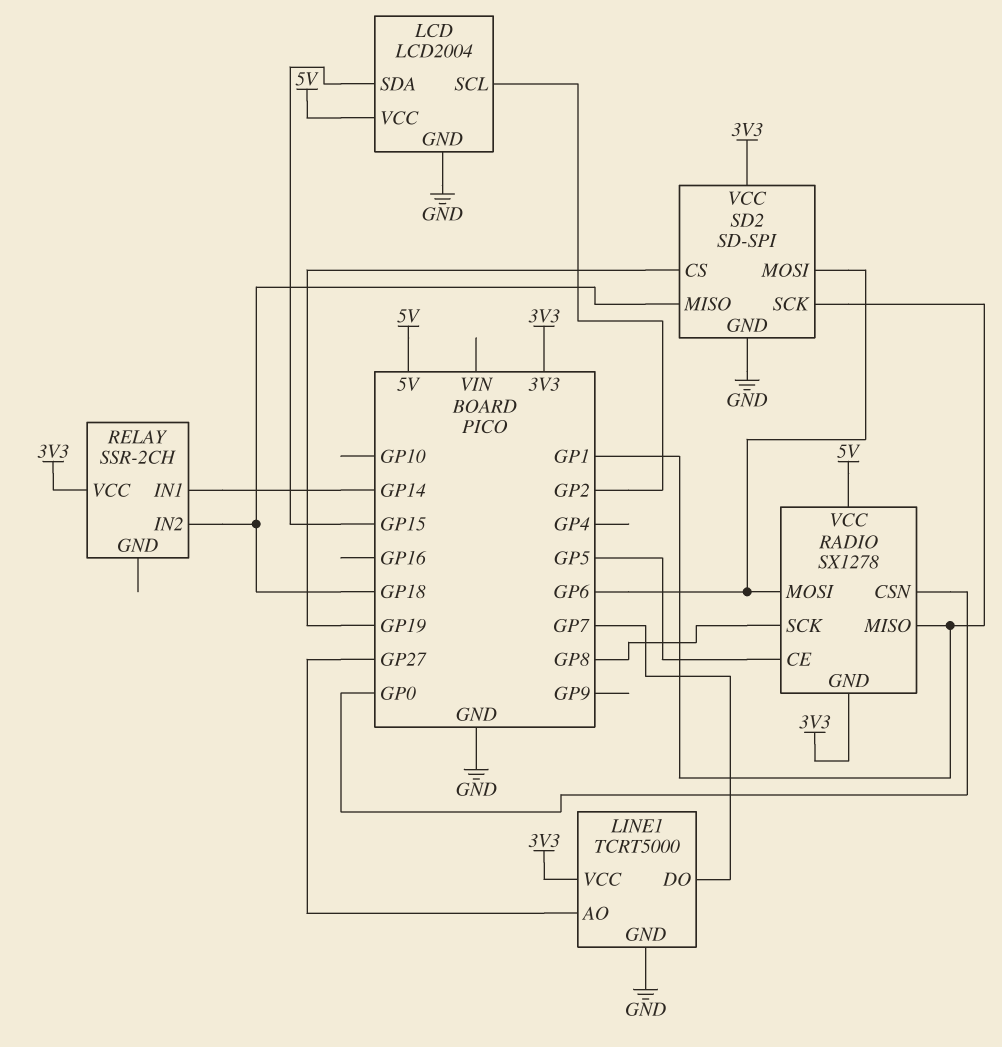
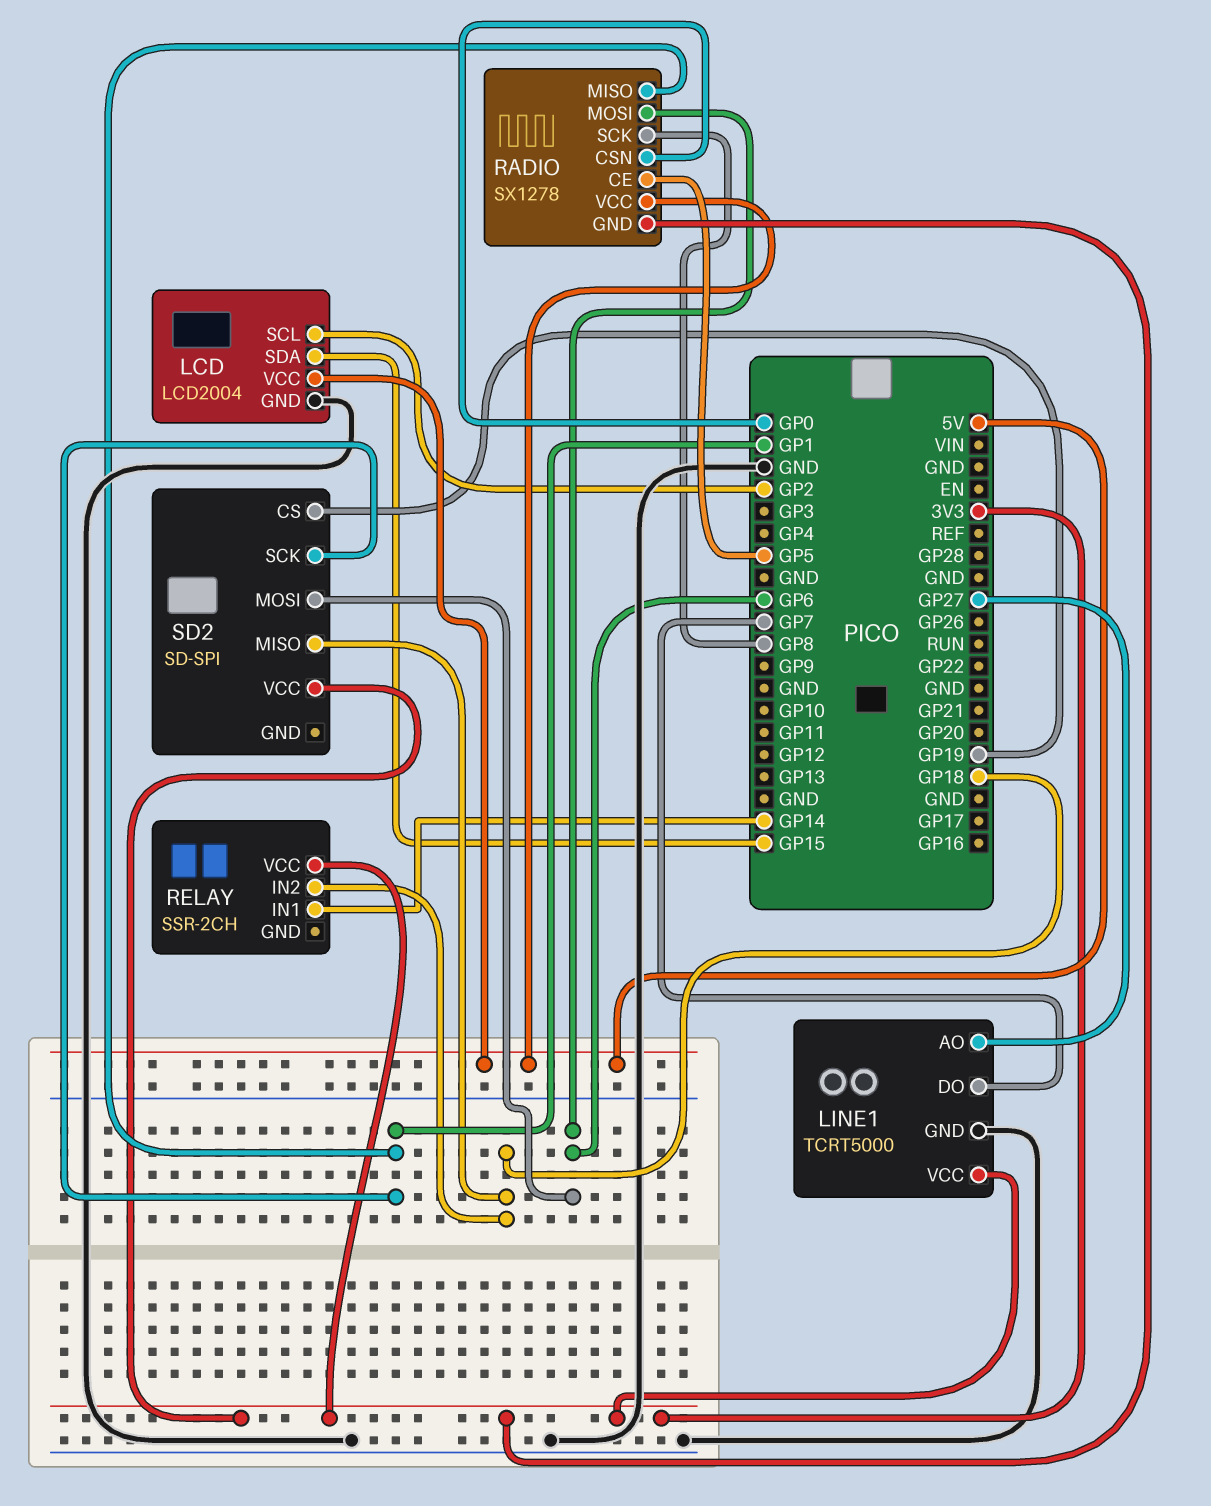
SD2 pin GND: GND -> none

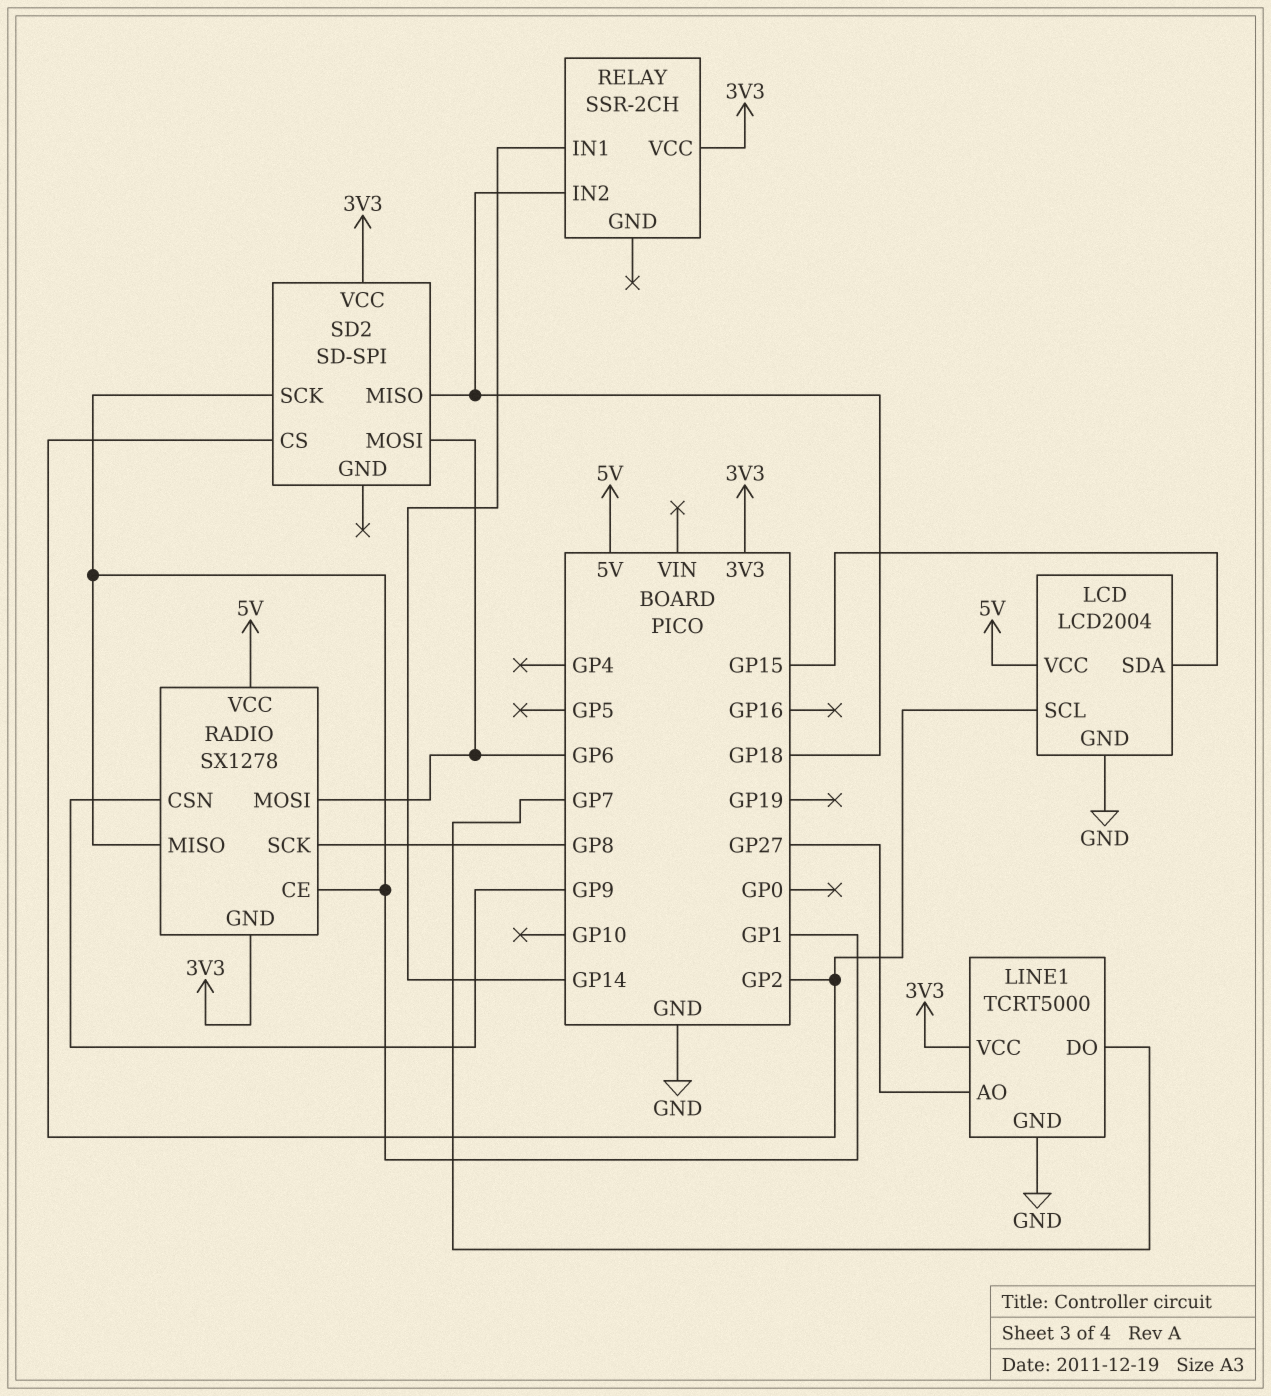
RADIO pin CE: GP5 -> GP1
RADIO pin CSN: GP0 -> GP9
SD2 pin CS: GP19 -> GP2

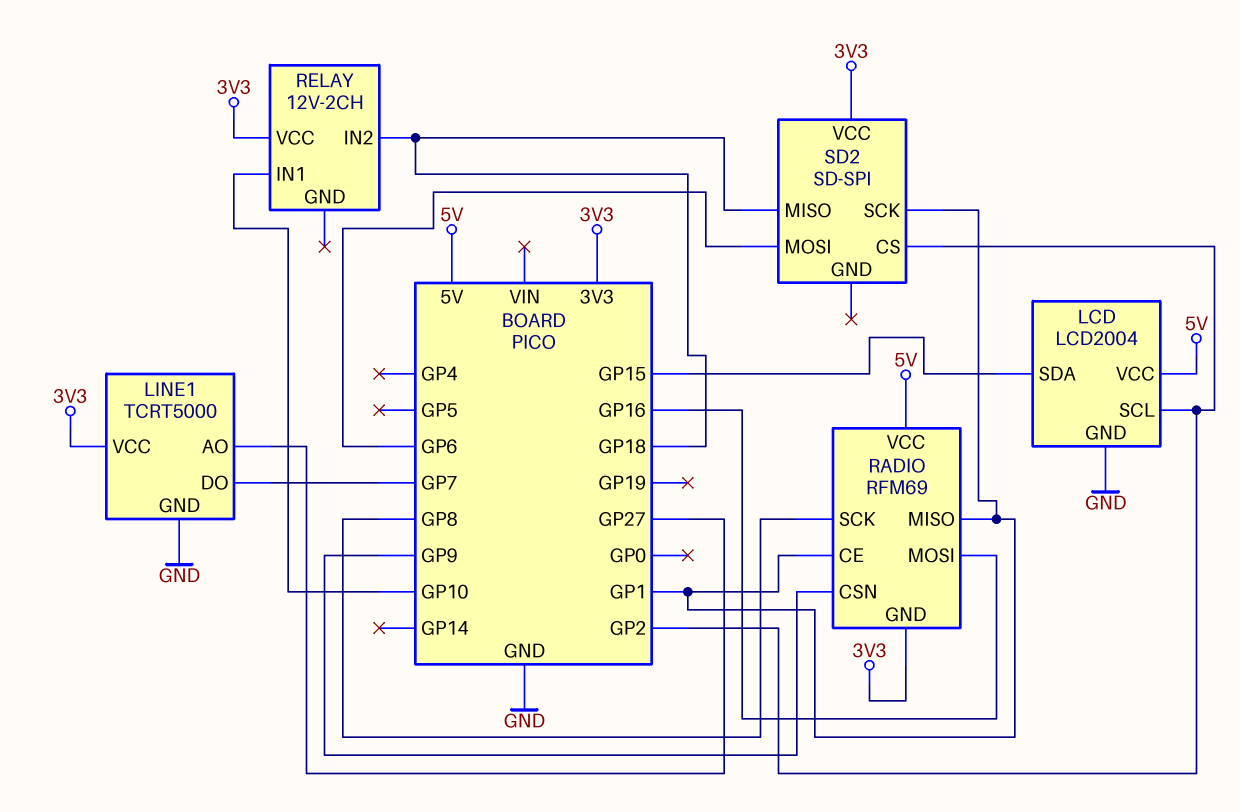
RADIO: SX1278 -> RFM69
RADIO pin MOSI: GP6 -> GP16
RELAY: SSR-2CH -> 12V-2CH
RELAY pin IN1: GP14 -> GP10

